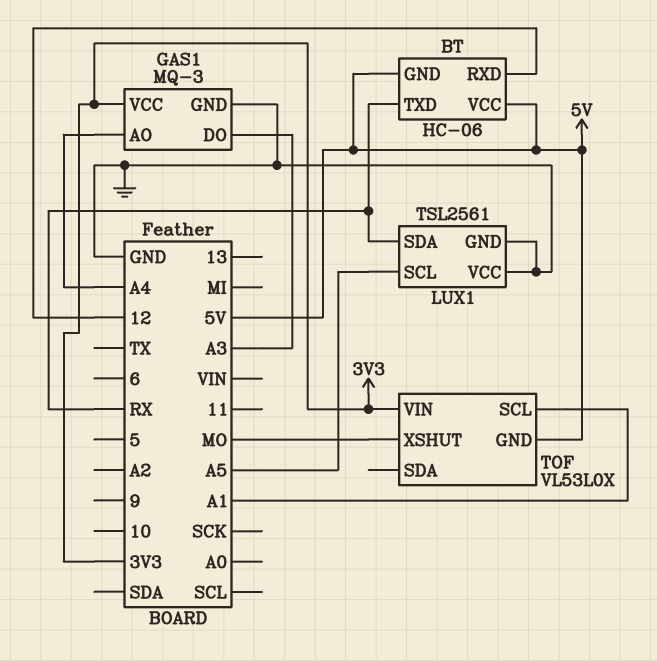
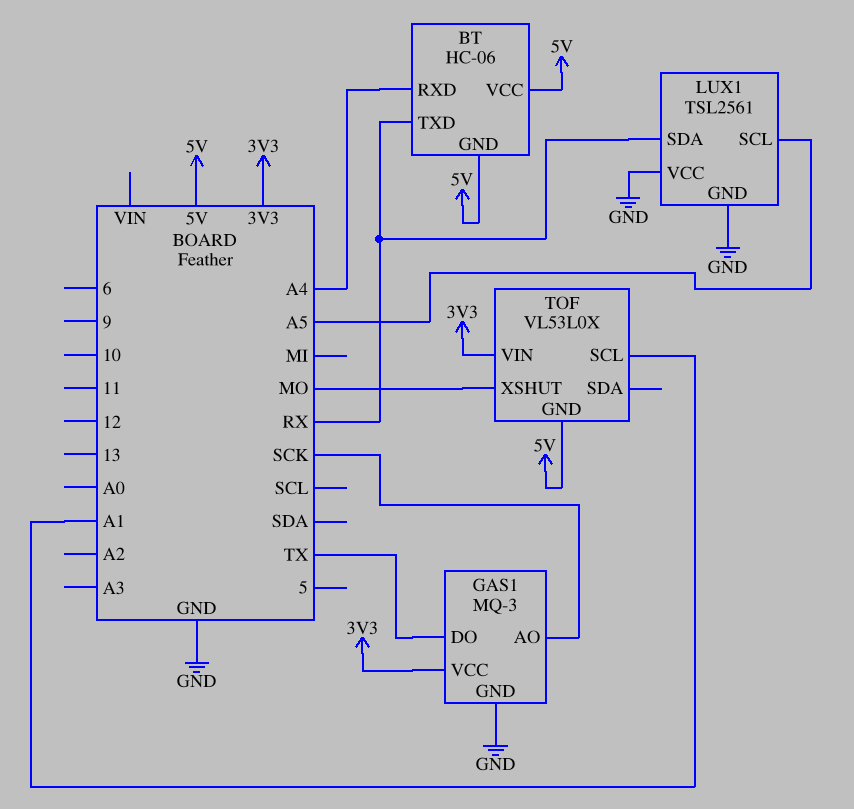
BT pin RXD: 12 -> A4
GAS1 pin AO: A4 -> SCK
GAS1 pin DO: A3 -> TX

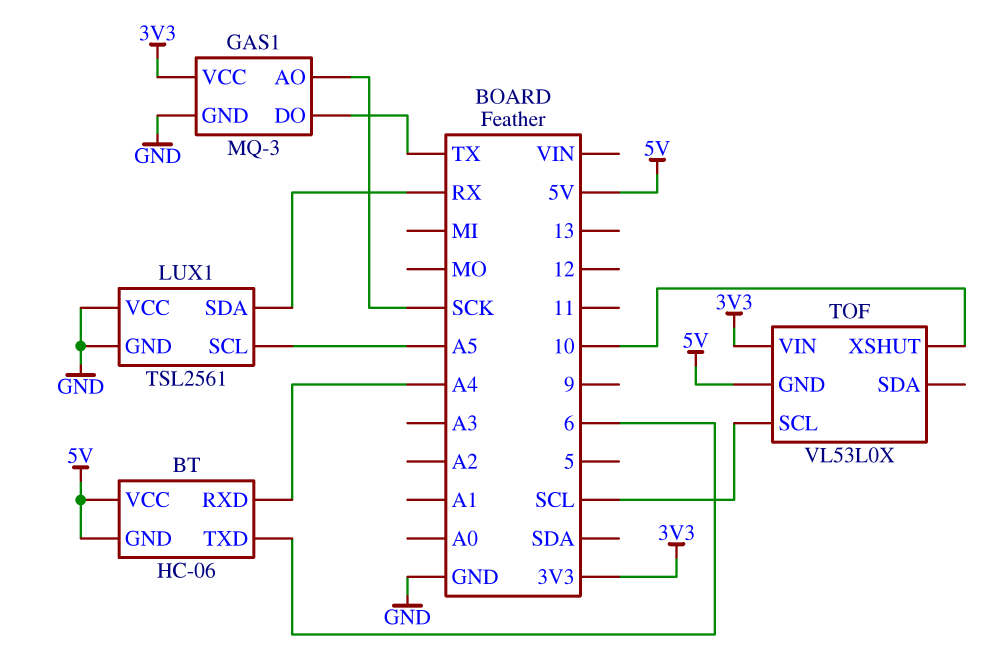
BT pin TXD: RX -> 6
TOF pin SCL: A1 -> SCL
TOF pin XSHUT: MO -> 10

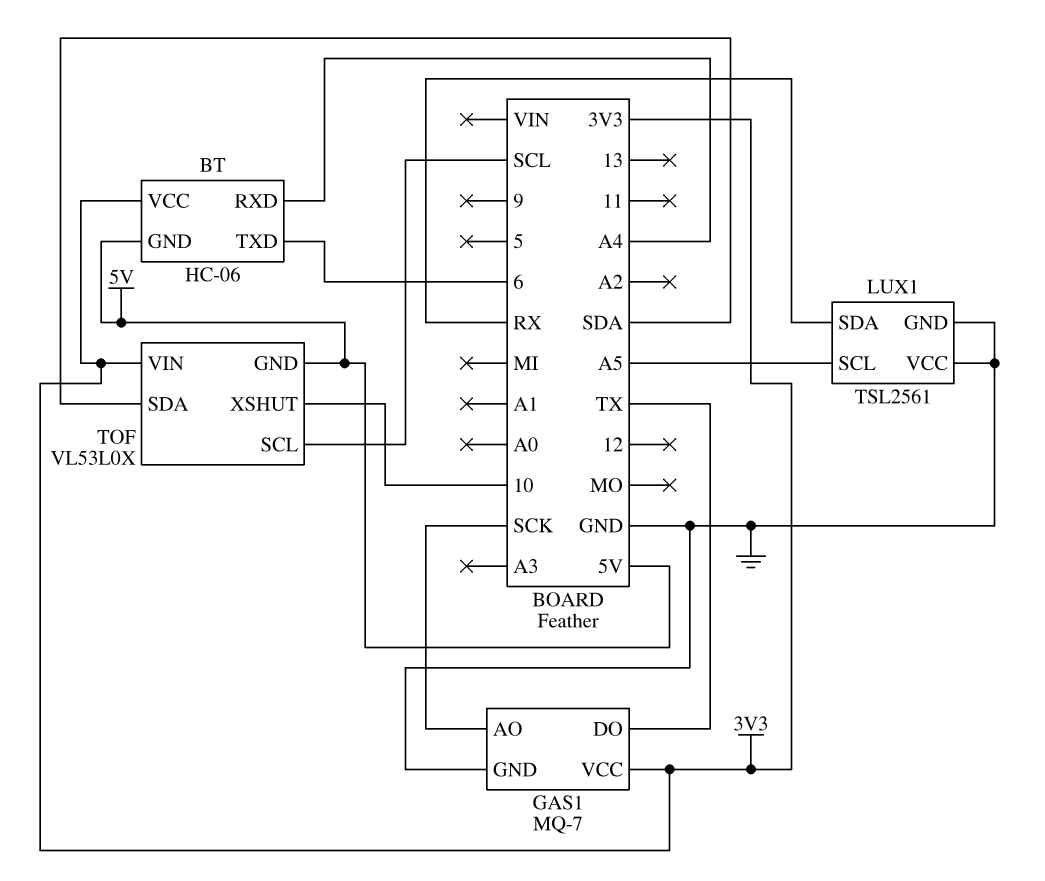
BT pin VCC: 5V -> 3V3
GAS1: MQ-3 -> MQ-7
TOF pin SDA: none -> SDA

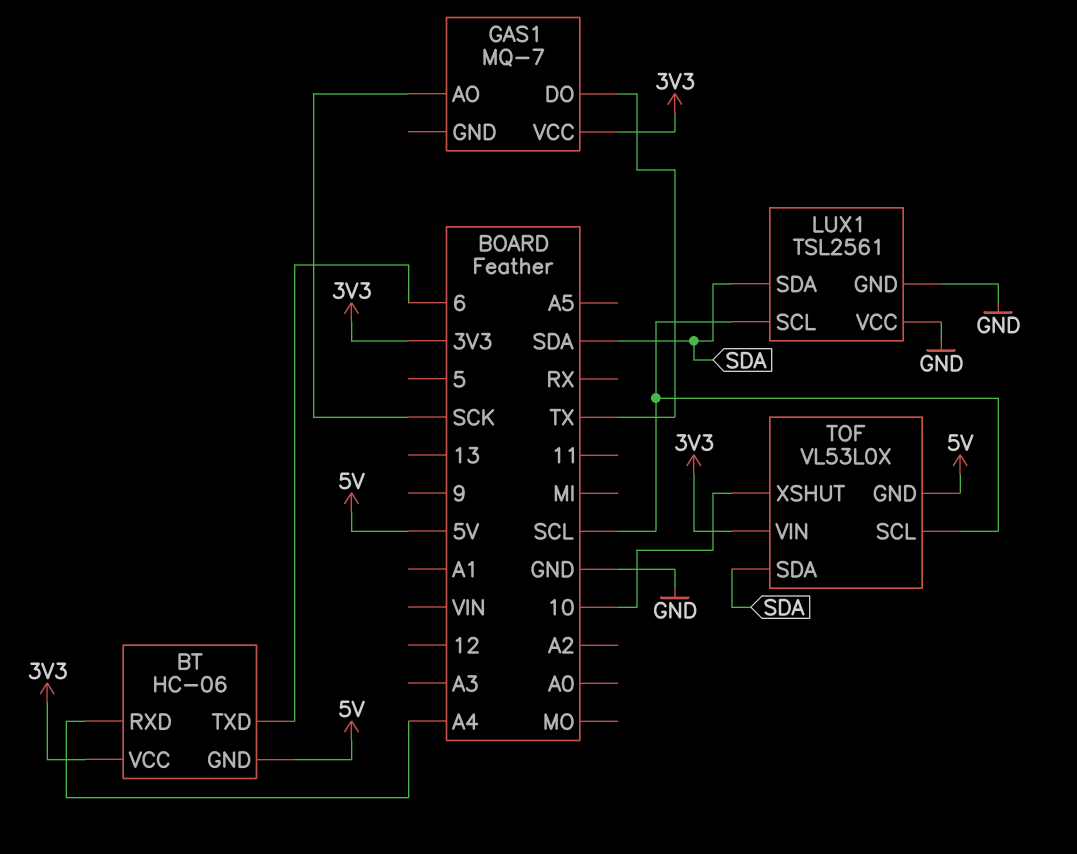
GAS1 pin GND: GND -> none
LUX1 pin SCL: A5 -> SCL
LUX1 pin SDA: RX -> SDA

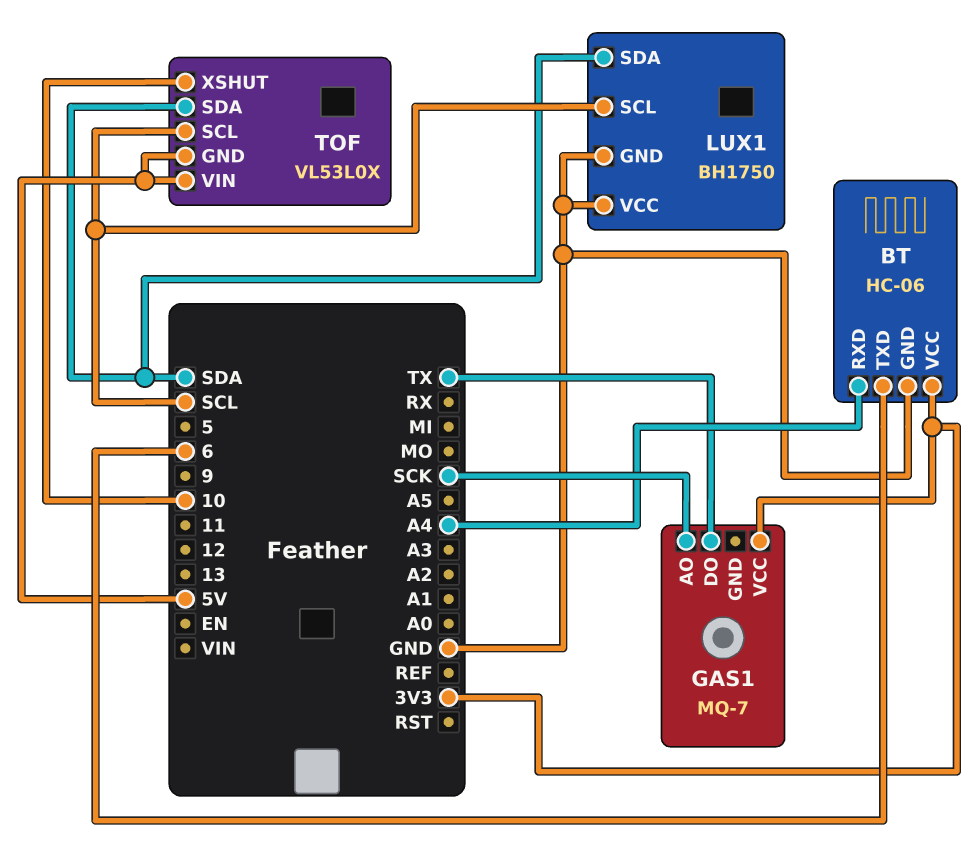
BT pin GND: 5V -> GND
LUX1: TSL2561 -> BH1750
TOF pin VIN: 3V3 -> 5V

